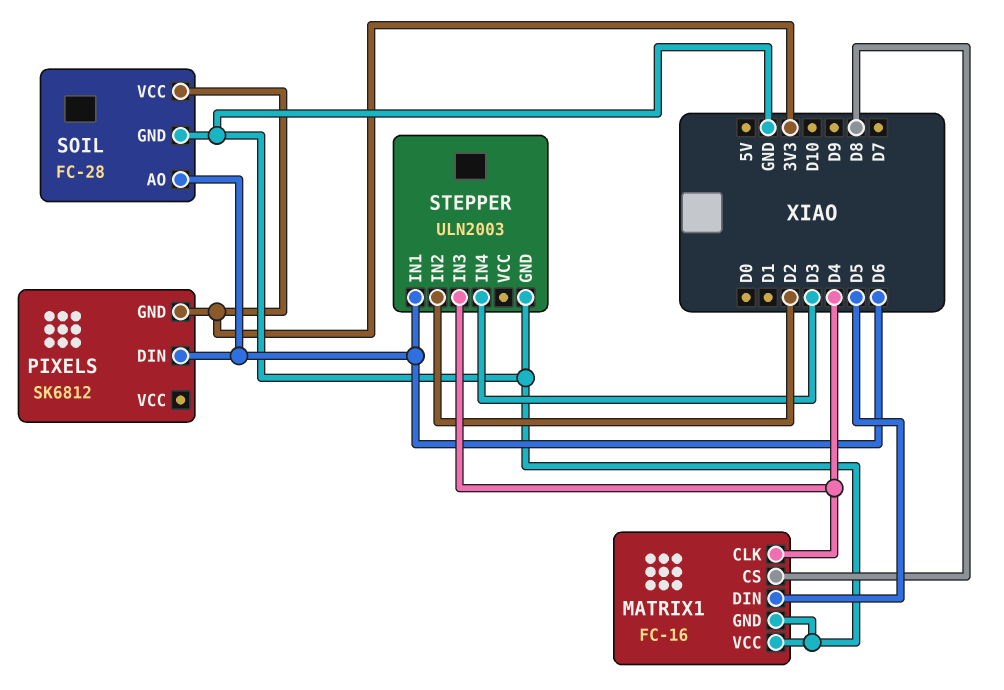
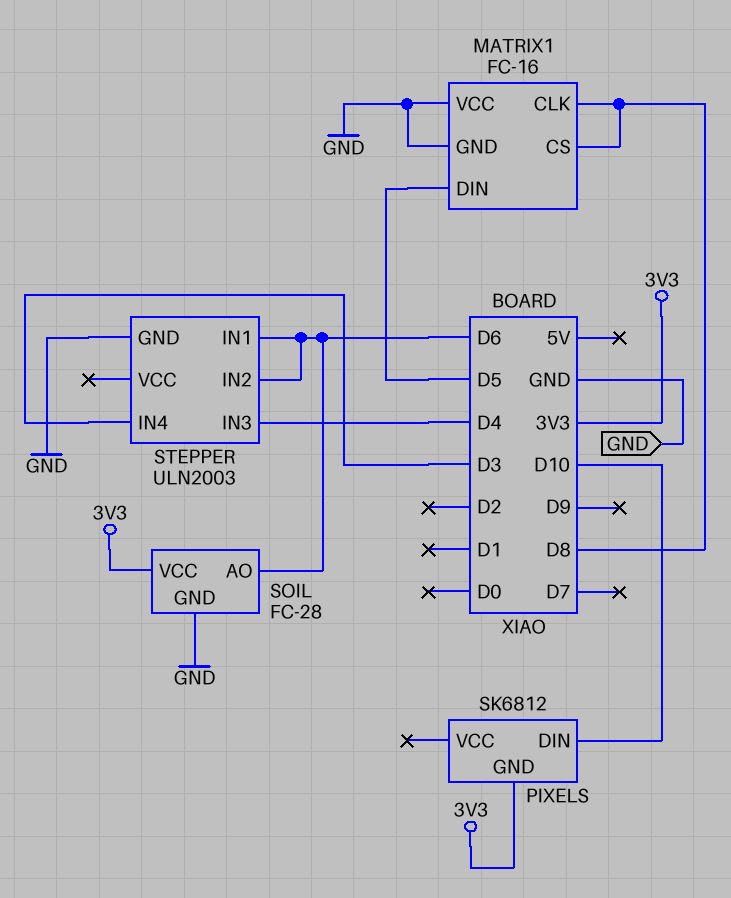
MATRIX1 pin CLK: D4 -> D8
PIXELS pin DIN: D6 -> D10
STEPPER pin IN2: D2 -> D6

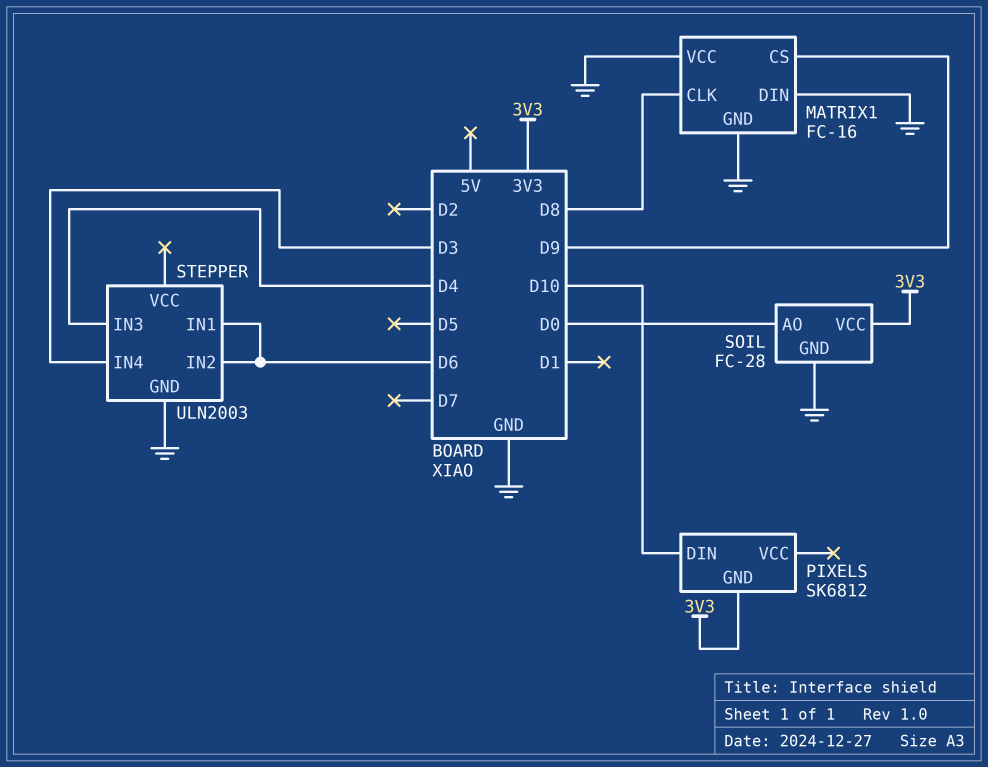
MATRIX1 pin CS: D8 -> D9
MATRIX1 pin DIN: D5 -> GND
SOIL pin AO: D6 -> D0

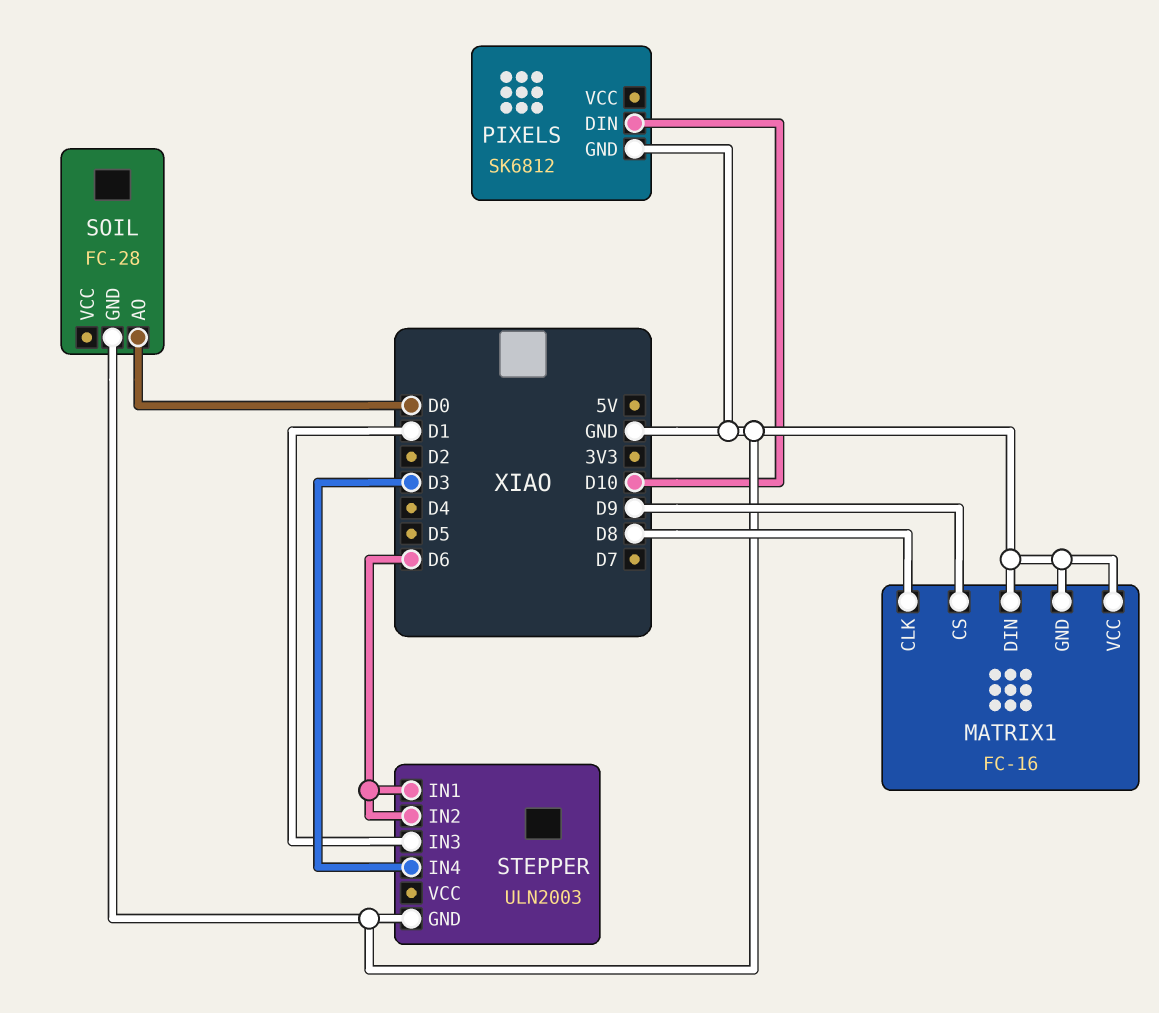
PIXELS pin GND: 3V3 -> GND
SOIL pin VCC: 3V3 -> none
STEPPER pin IN3: D4 -> D1

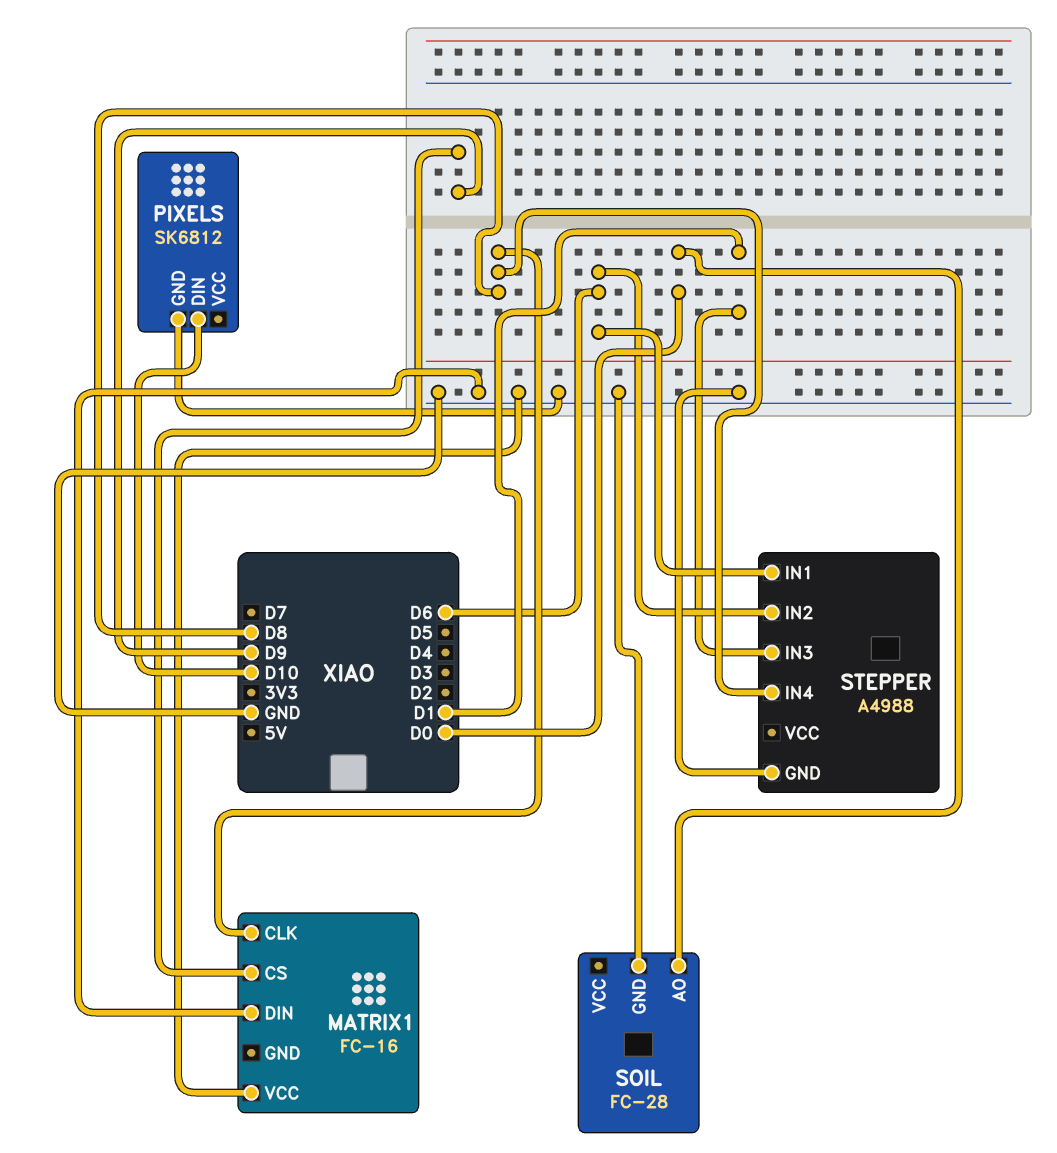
MATRIX1 pin GND: GND -> none
STEPPER: ULN2003 -> A4988
STEPPER pin IN4: D3 -> D8

